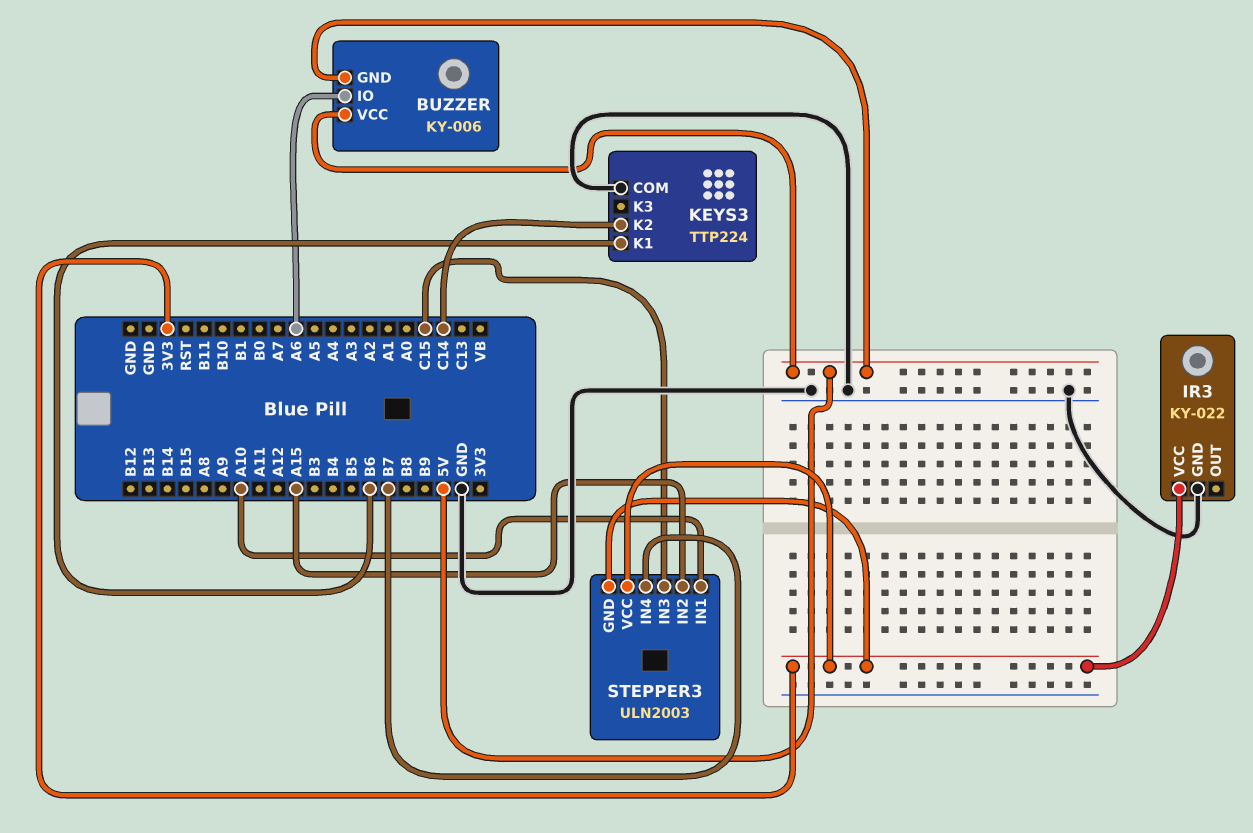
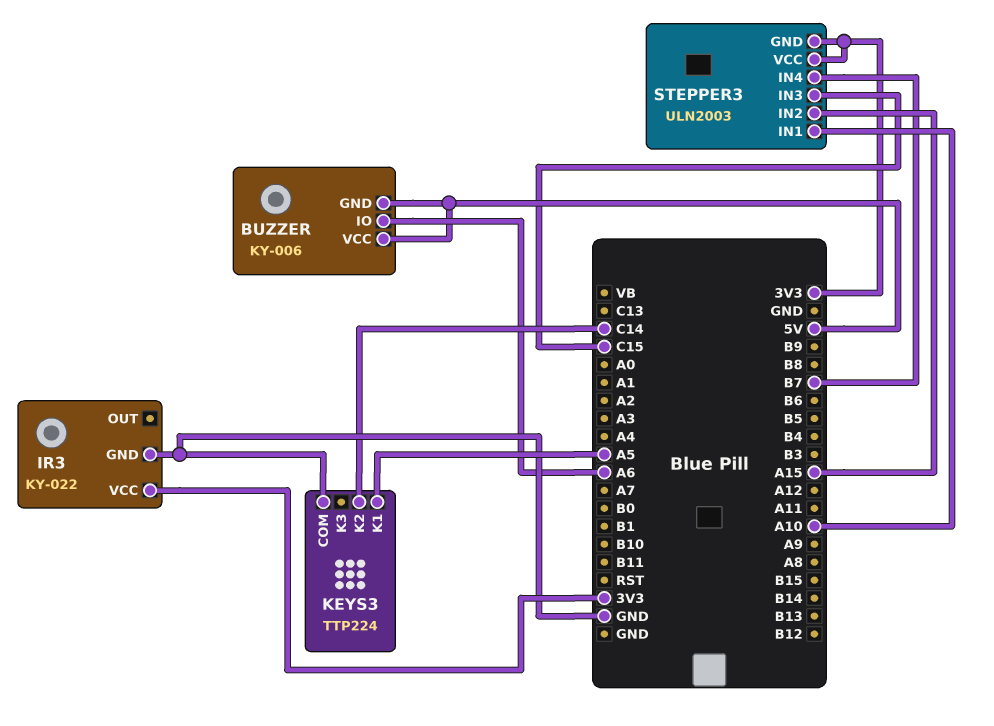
KEYS3 pin K1: B6 -> A5

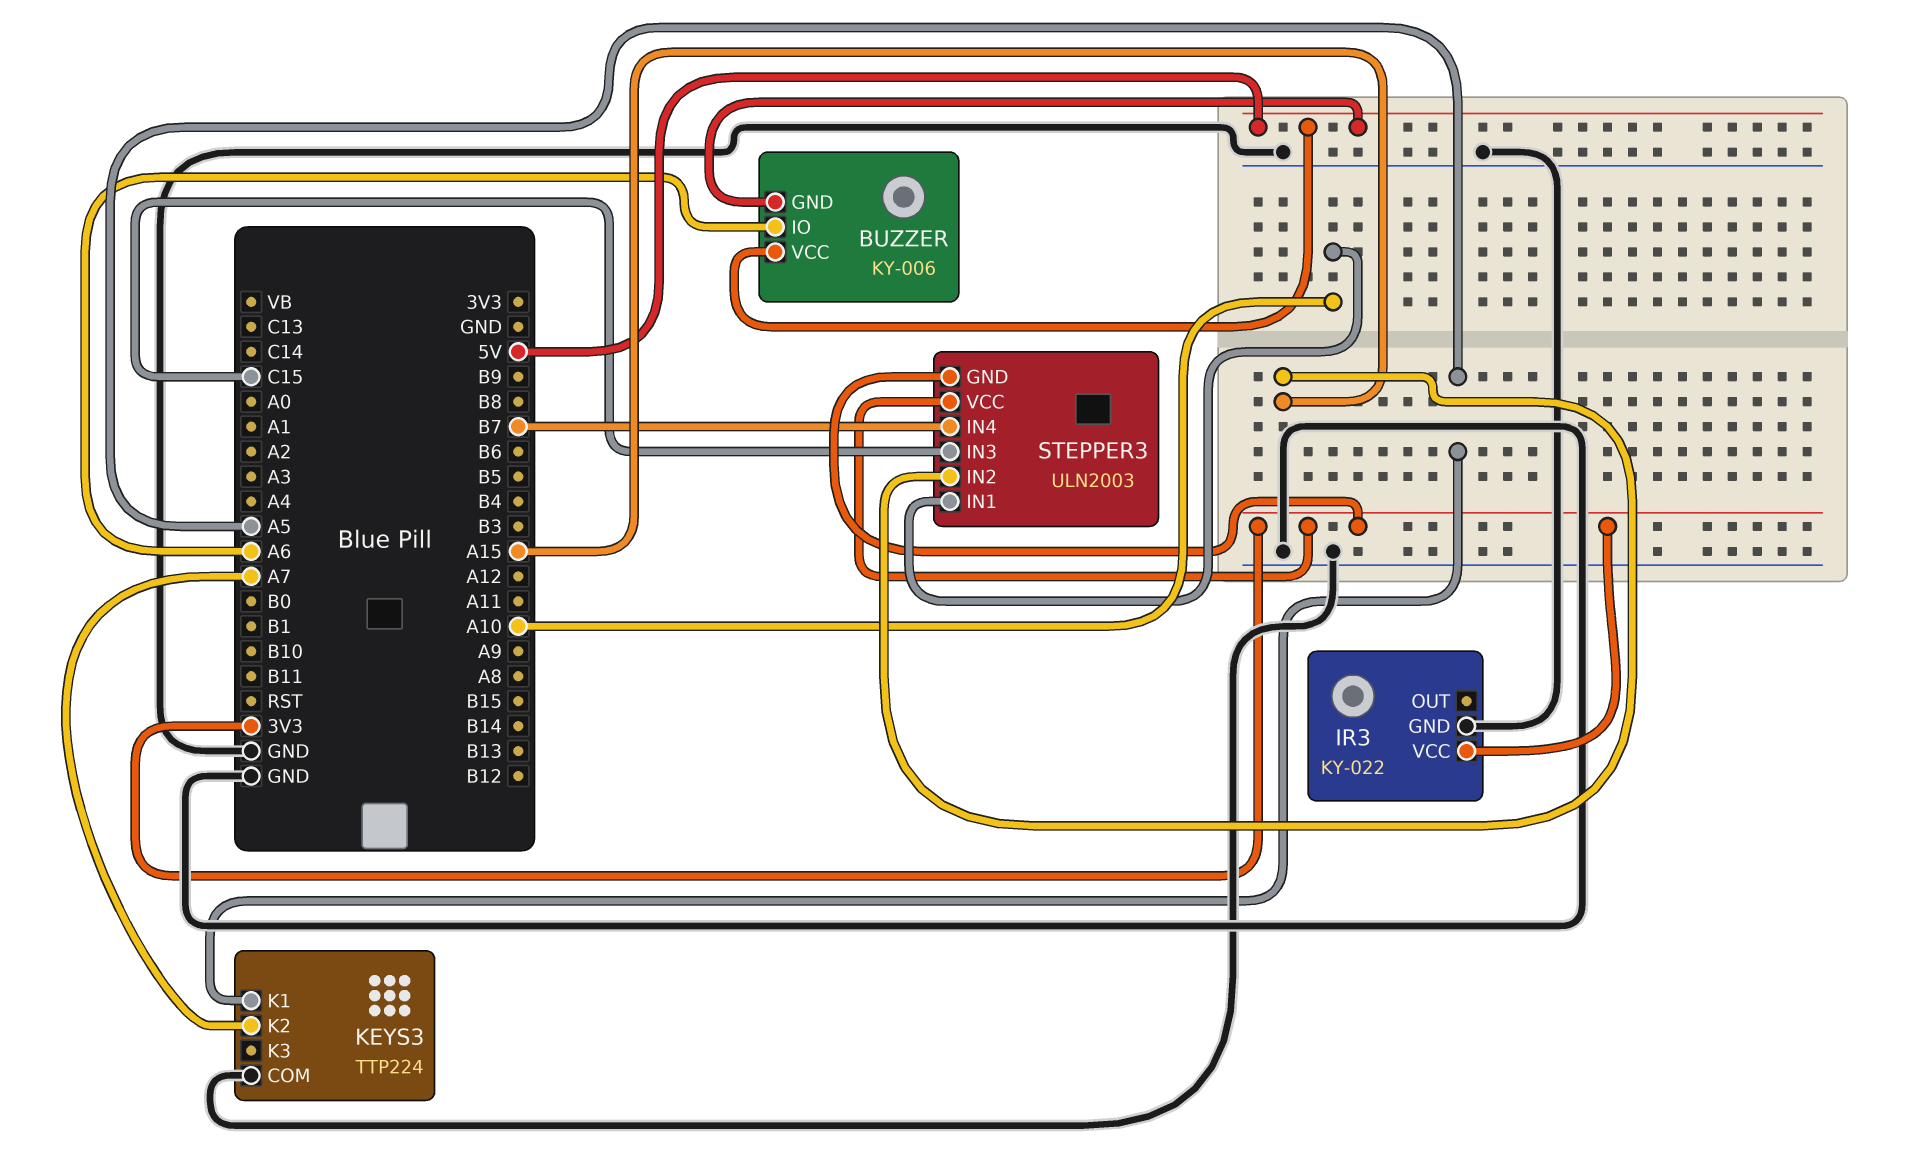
KEYS3 pin K2: C14 -> A7

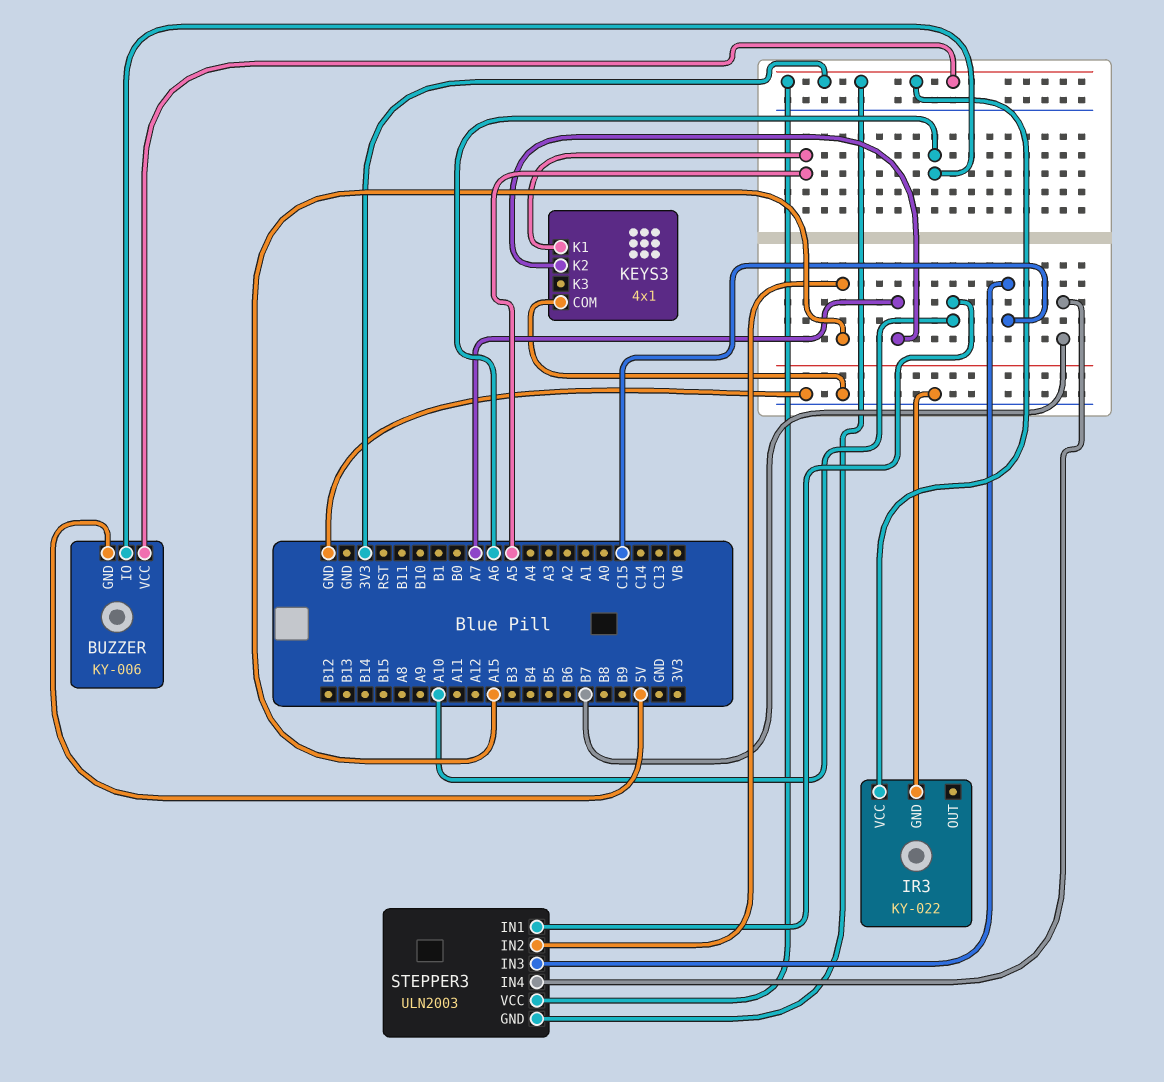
BUZZER pin VCC: 5V -> 3V3
KEYS3: TTP224 -> 4x1

